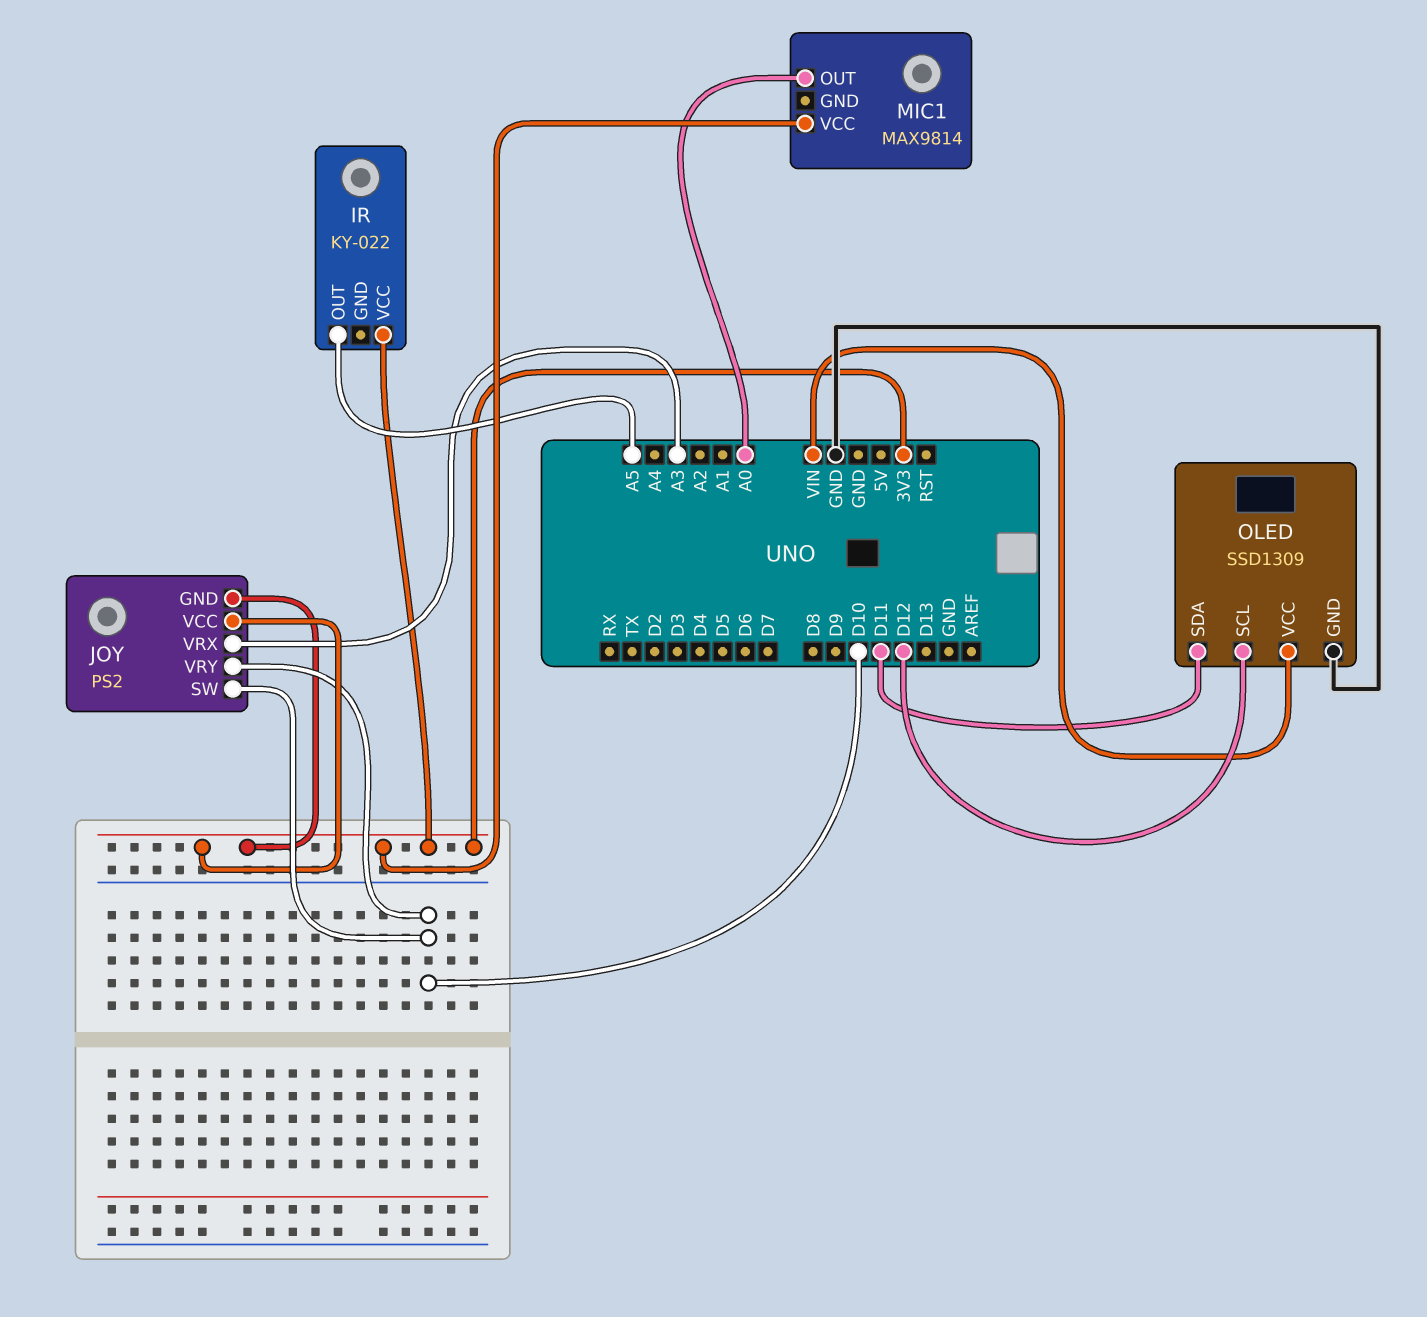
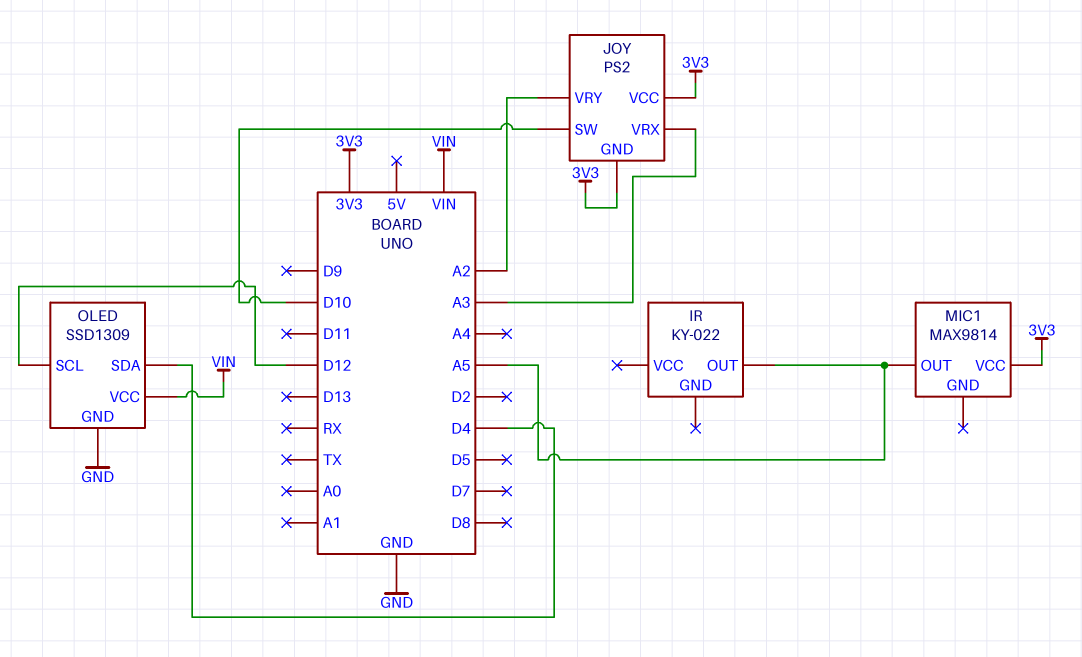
IR pin VCC: 3V3 -> none
JOY pin VRY: D10 -> A2
MIC1 pin OUT: A0 -> A5
OLED pin SDA: D11 -> D4

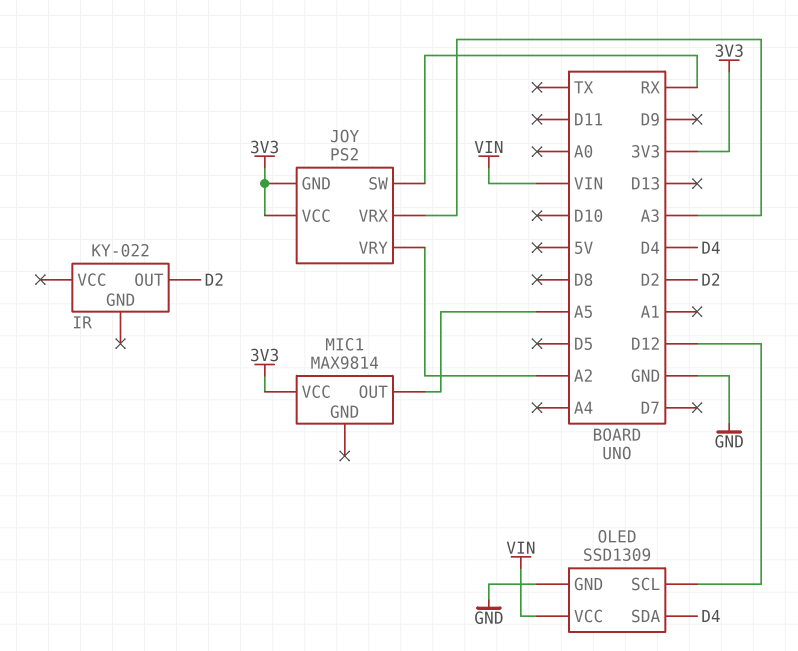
IR pin OUT: A5 -> D2
JOY pin SW: D10 -> RX

